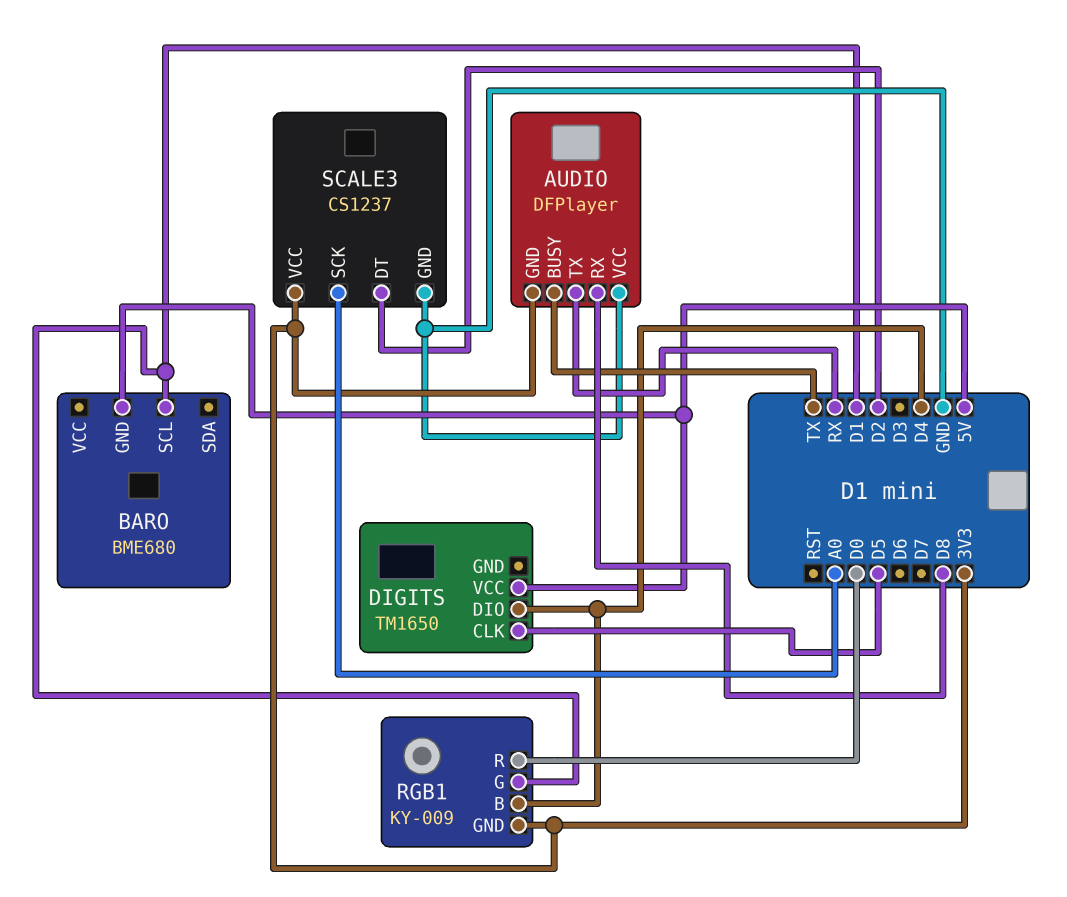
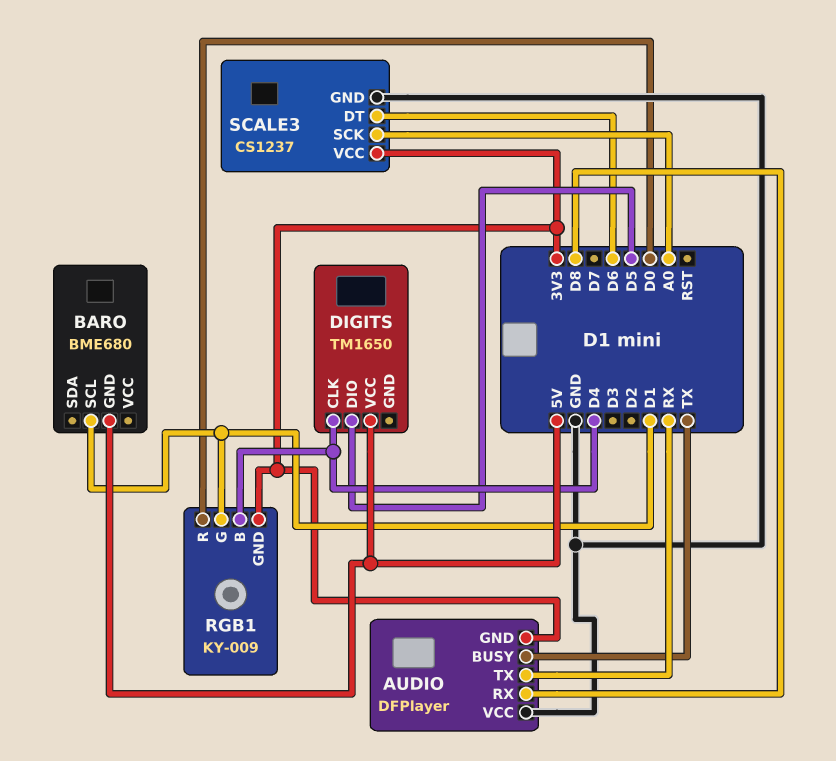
DIGITS pin CLK: D5 -> D4
DIGITS pin DIO: D4 -> D5
SCALE3 pin DT: D2 -> D6

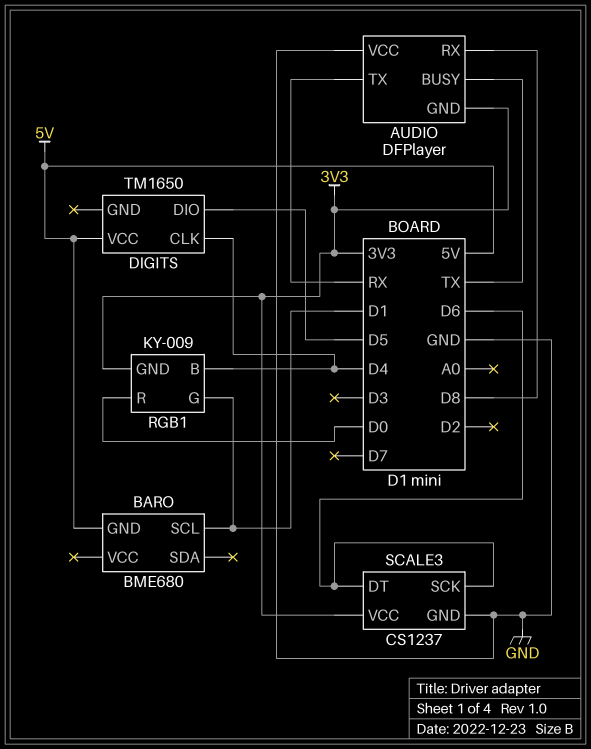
SCALE3 pin SCK: A0 -> D6

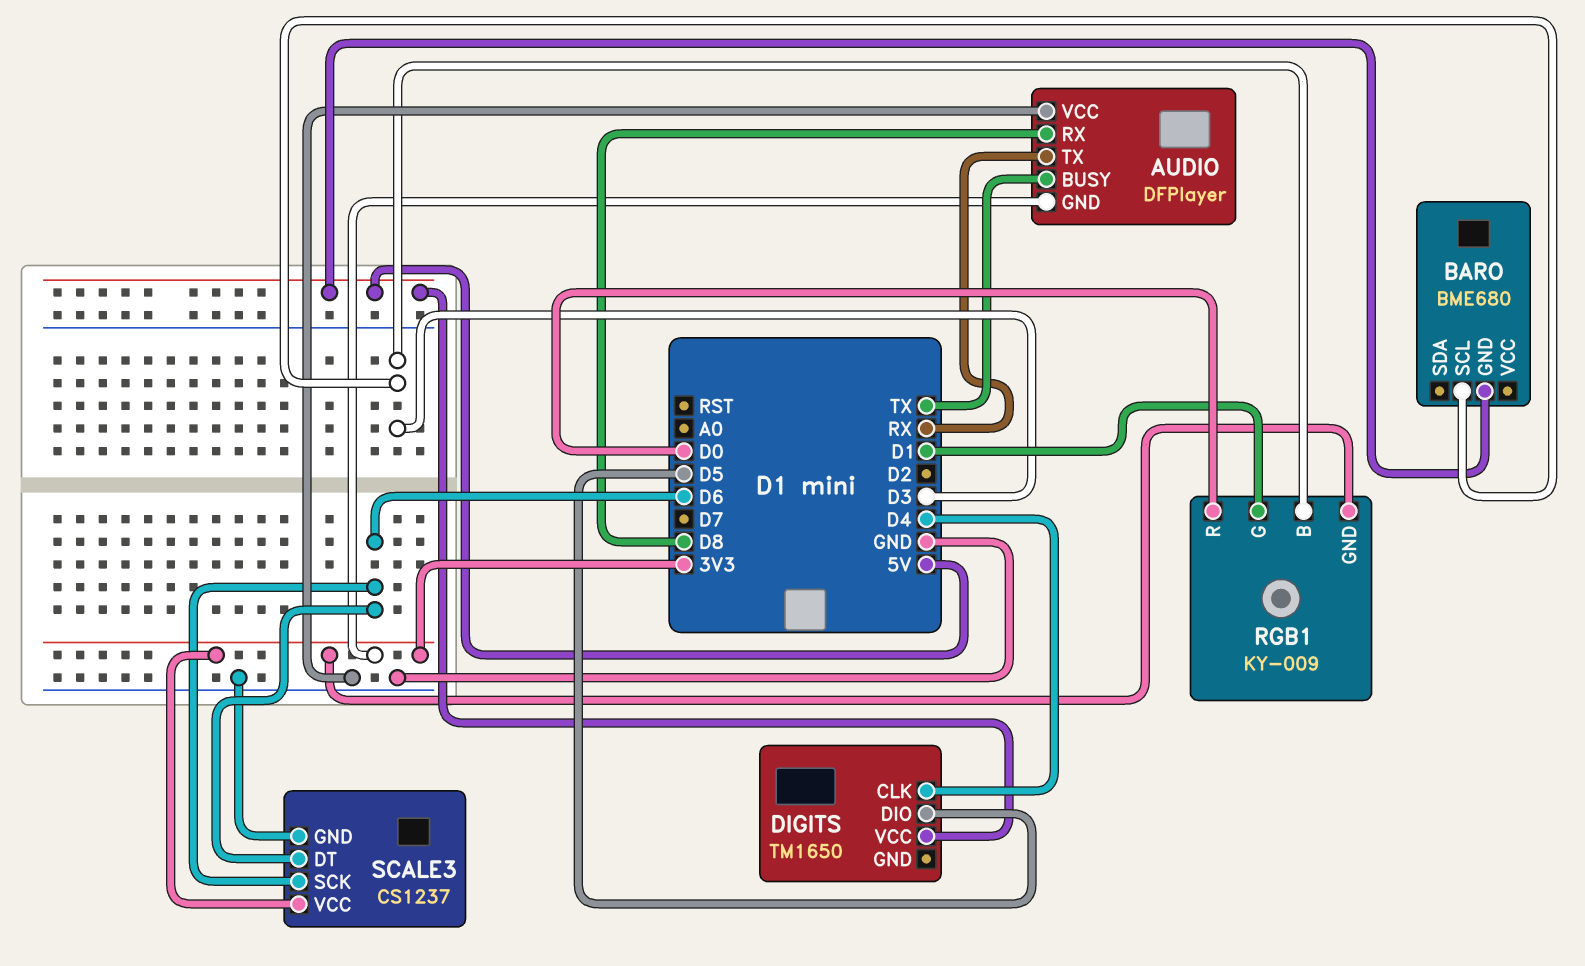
BARO pin SCL: D1 -> D3
RGB1 pin B: D4 -> D3

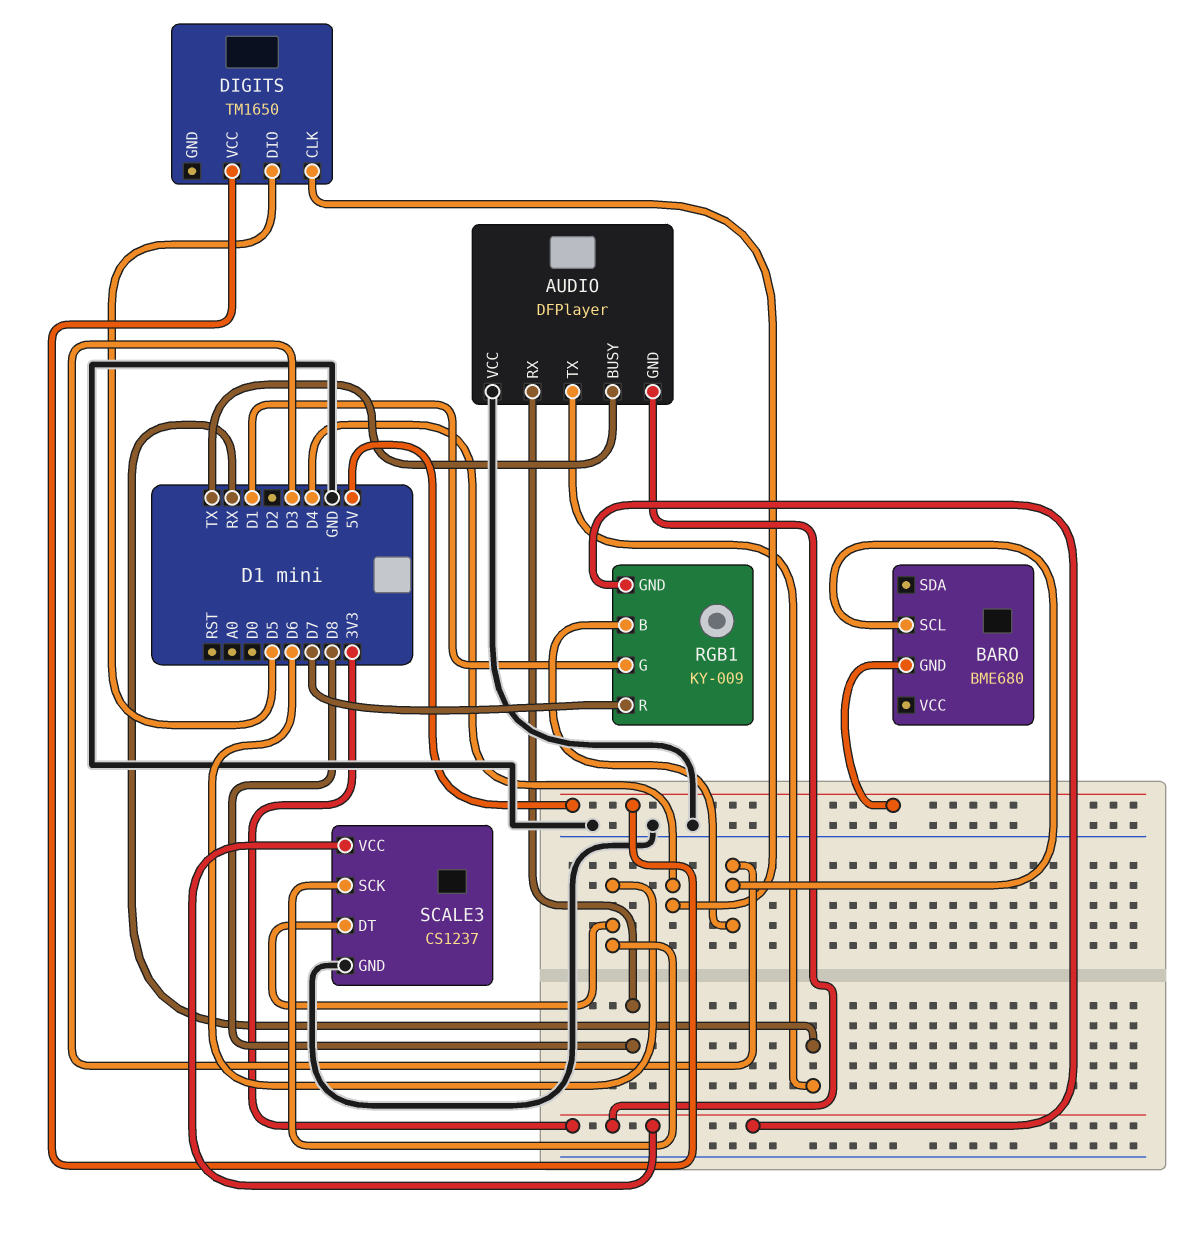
RGB1 pin R: D0 -> D7

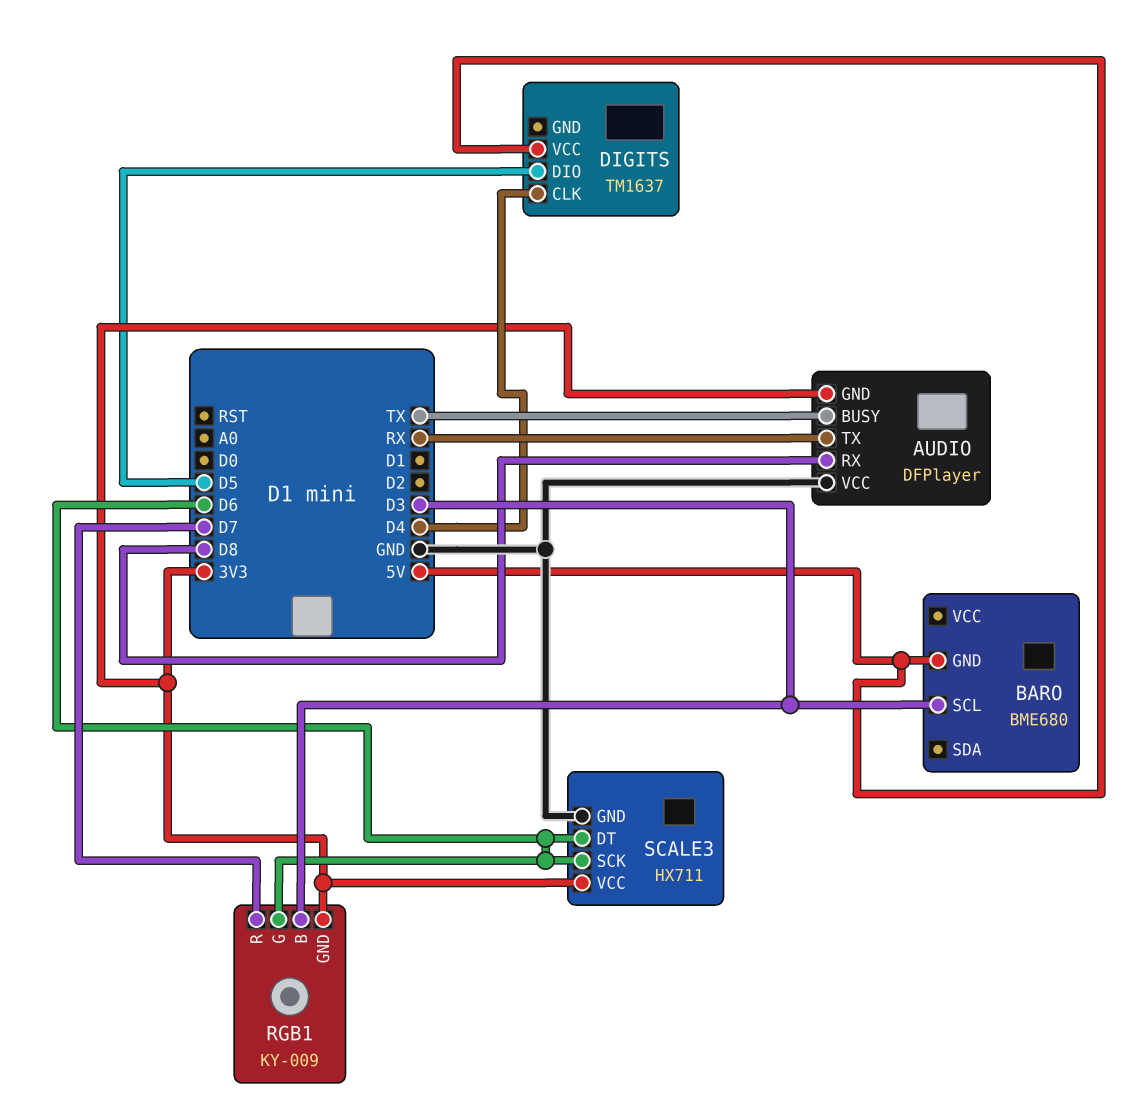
DIGITS: TM1650 -> TM1637
RGB1 pin G: D1 -> D6
SCALE3: CS1237 -> HX711

